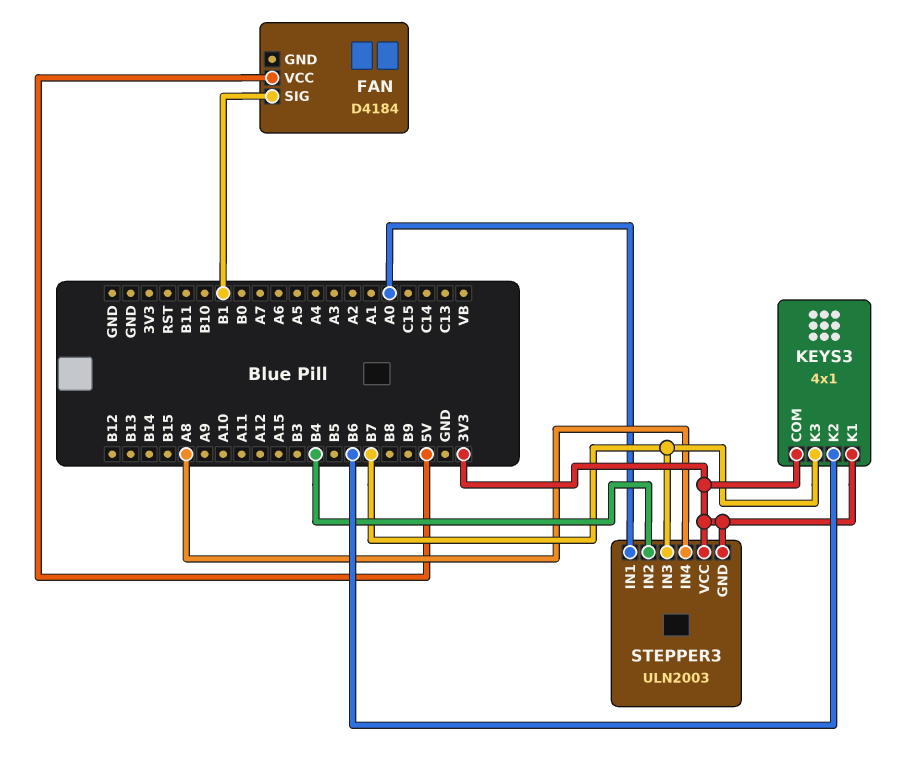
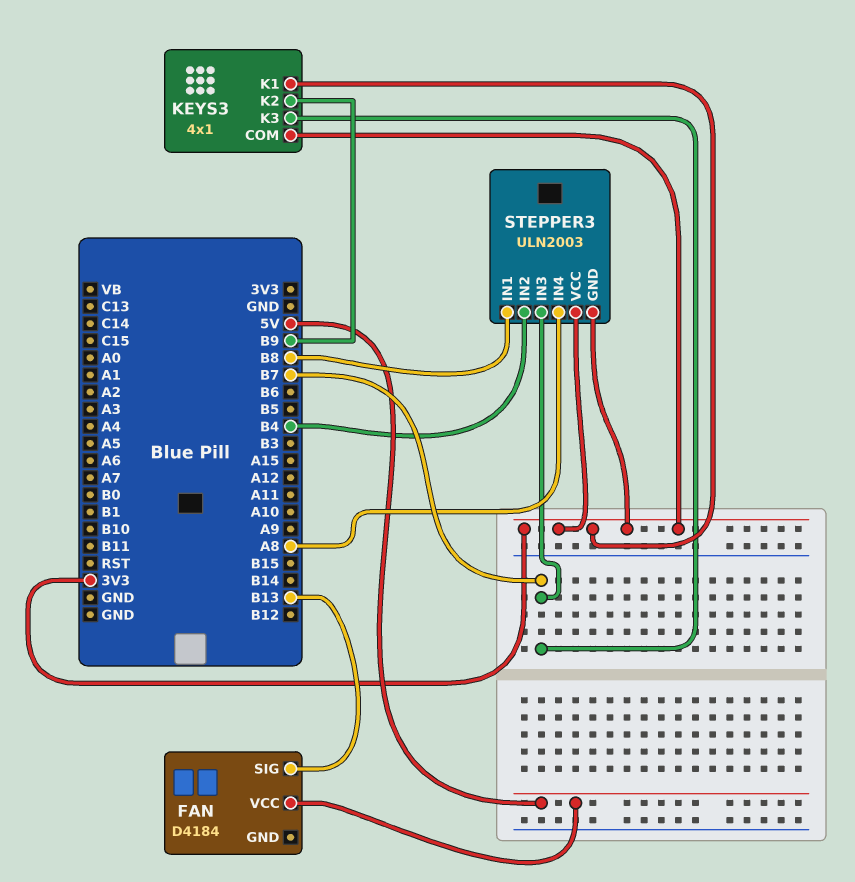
FAN pin SIG: B1 -> B13
KEYS3 pin K2: B6 -> B9
STEPPER3 pin IN1: A0 -> B8

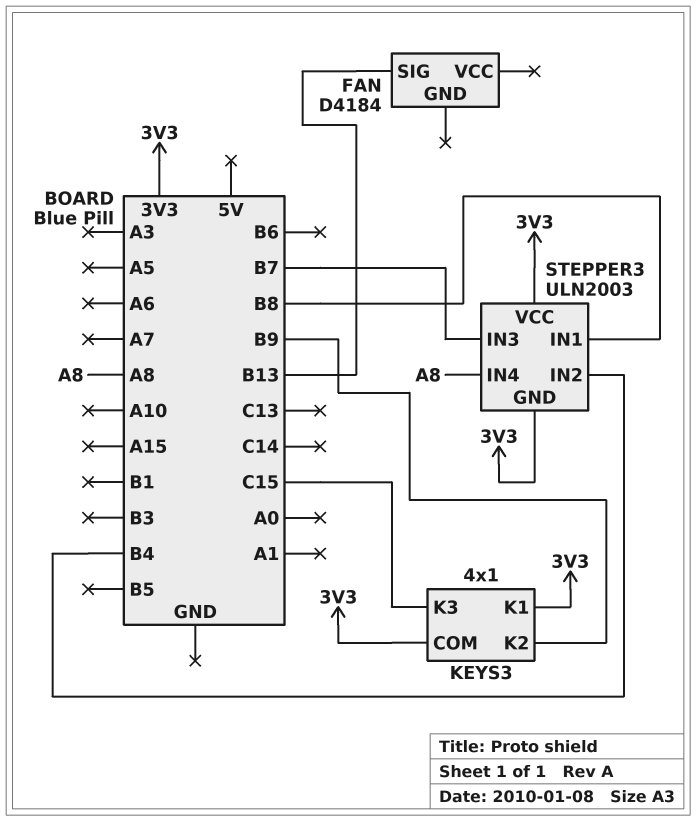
FAN pin VCC: 5V -> none
KEYS3 pin K3: B7 -> C15

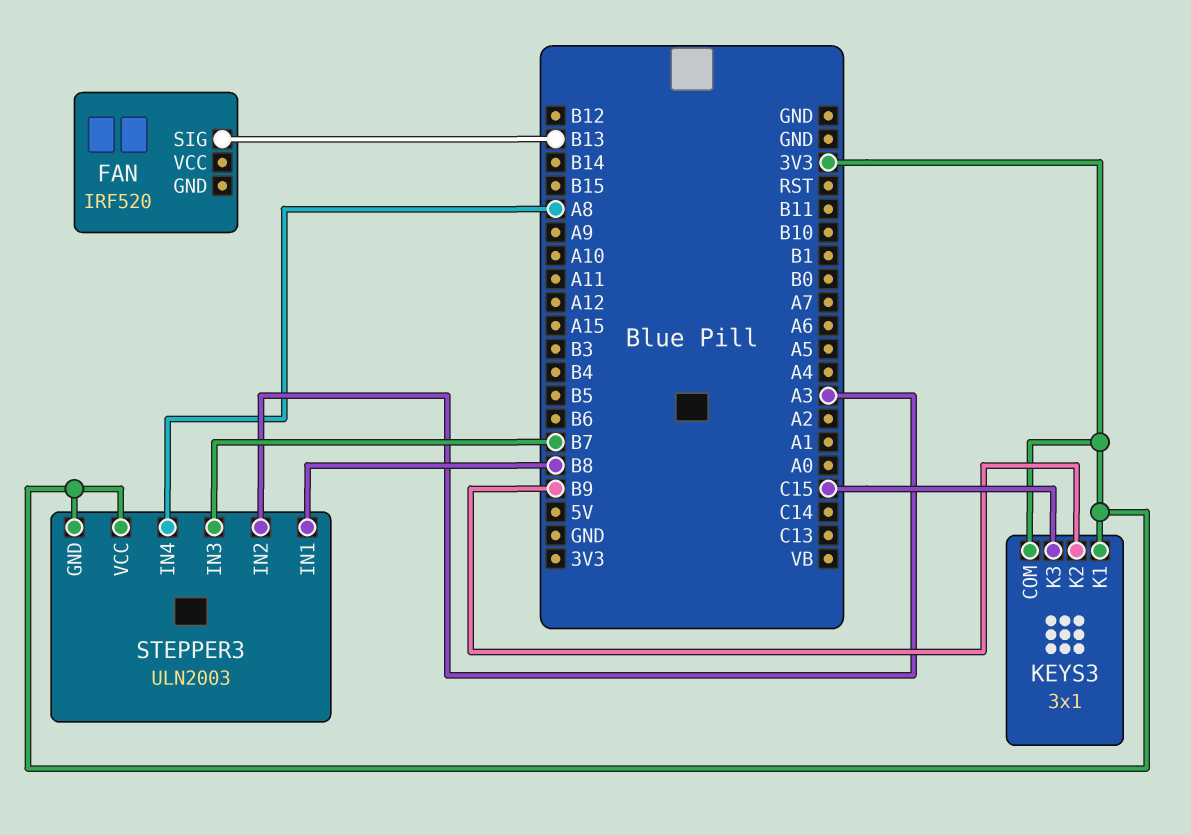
FAN: D4184 -> IRF520
KEYS3: 4x1 -> 3x1
STEPPER3 pin IN2: B4 -> A3

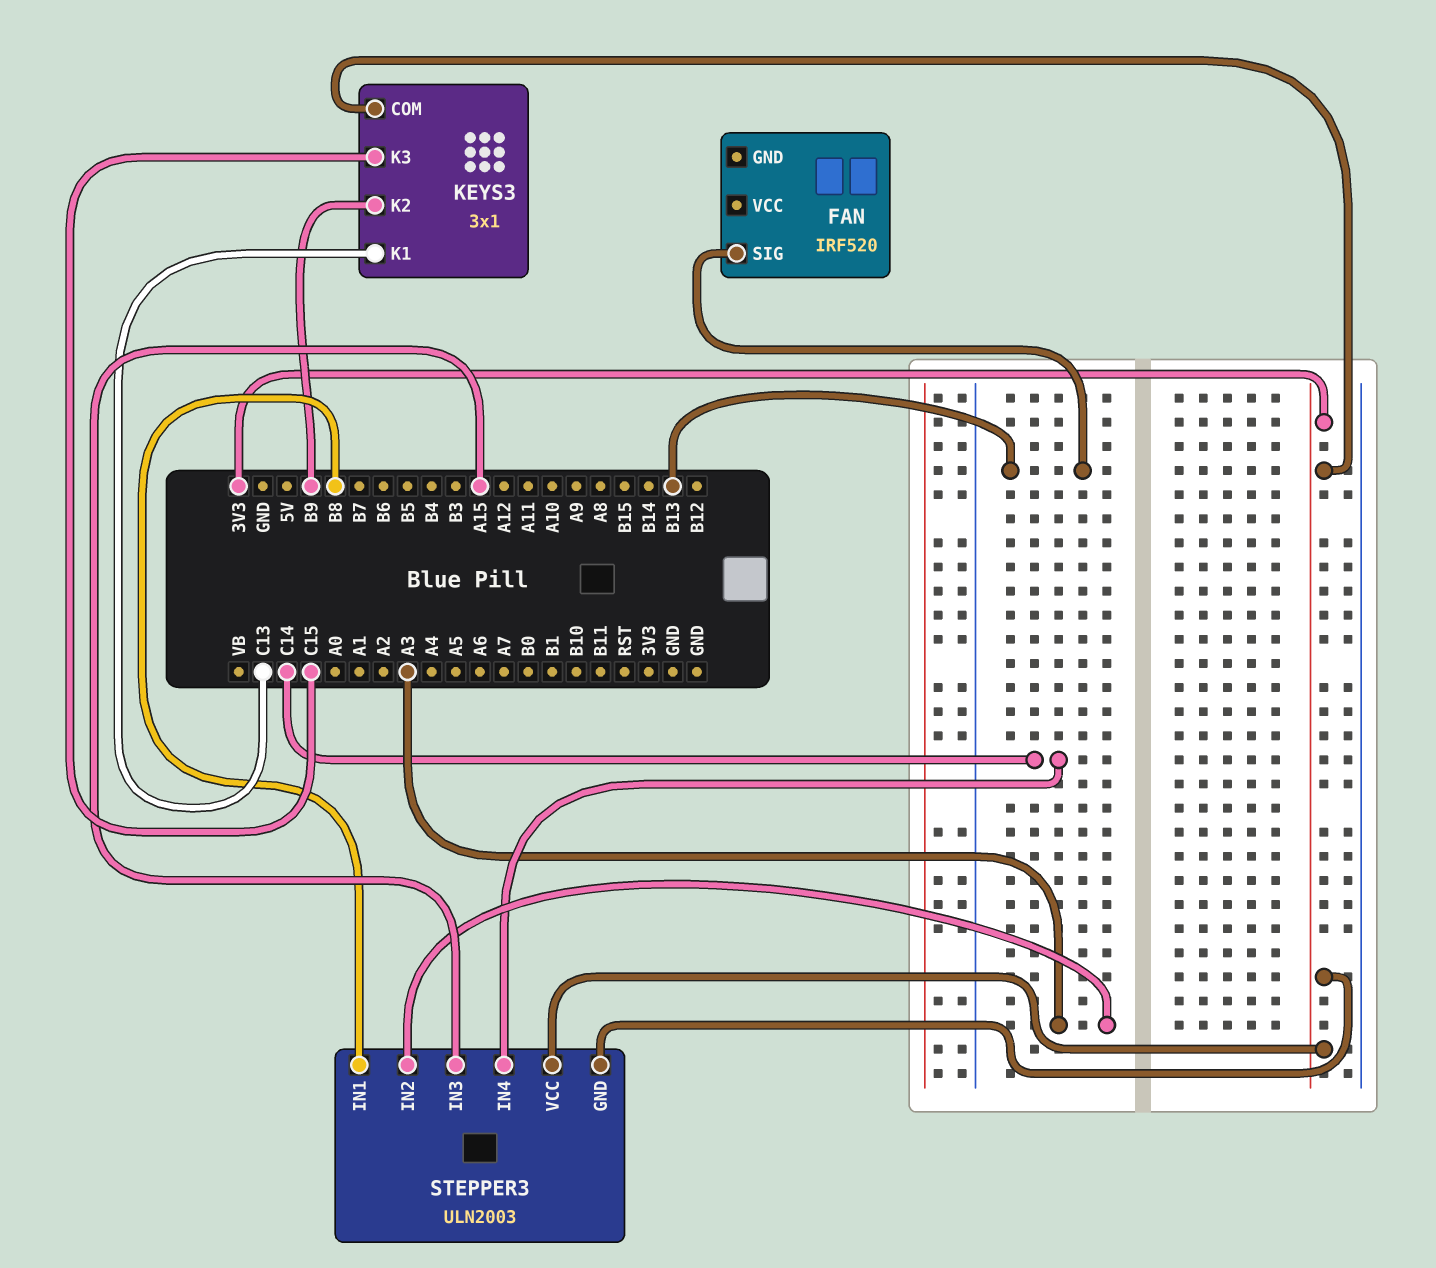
KEYS3 pin K1: 3V3 -> C13
STEPPER3 pin IN3: B7 -> A15
STEPPER3 pin IN4: A8 -> C14

